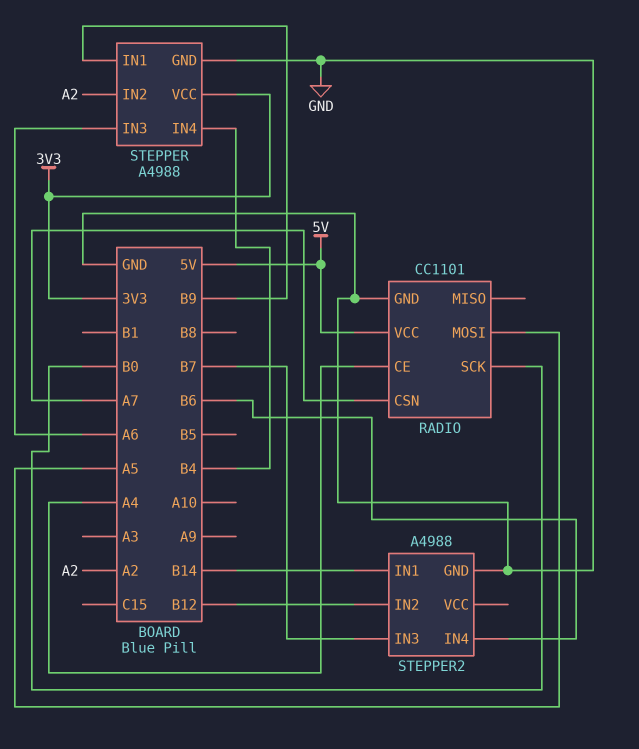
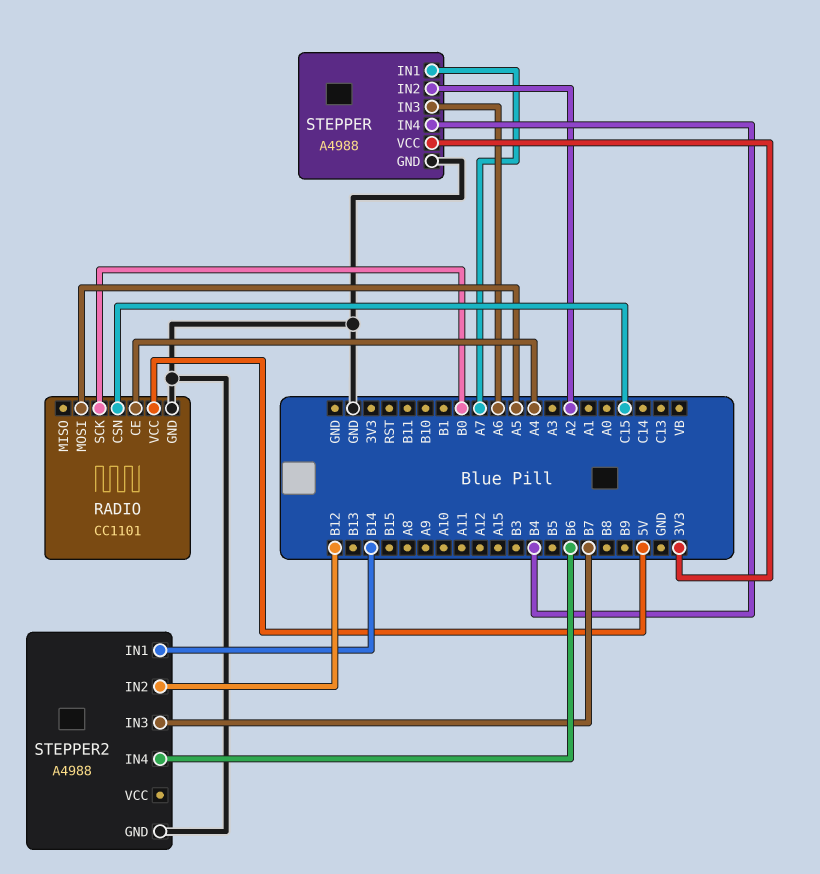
RADIO pin CSN: A7 -> C15
STEPPER pin IN1: B9 -> A7

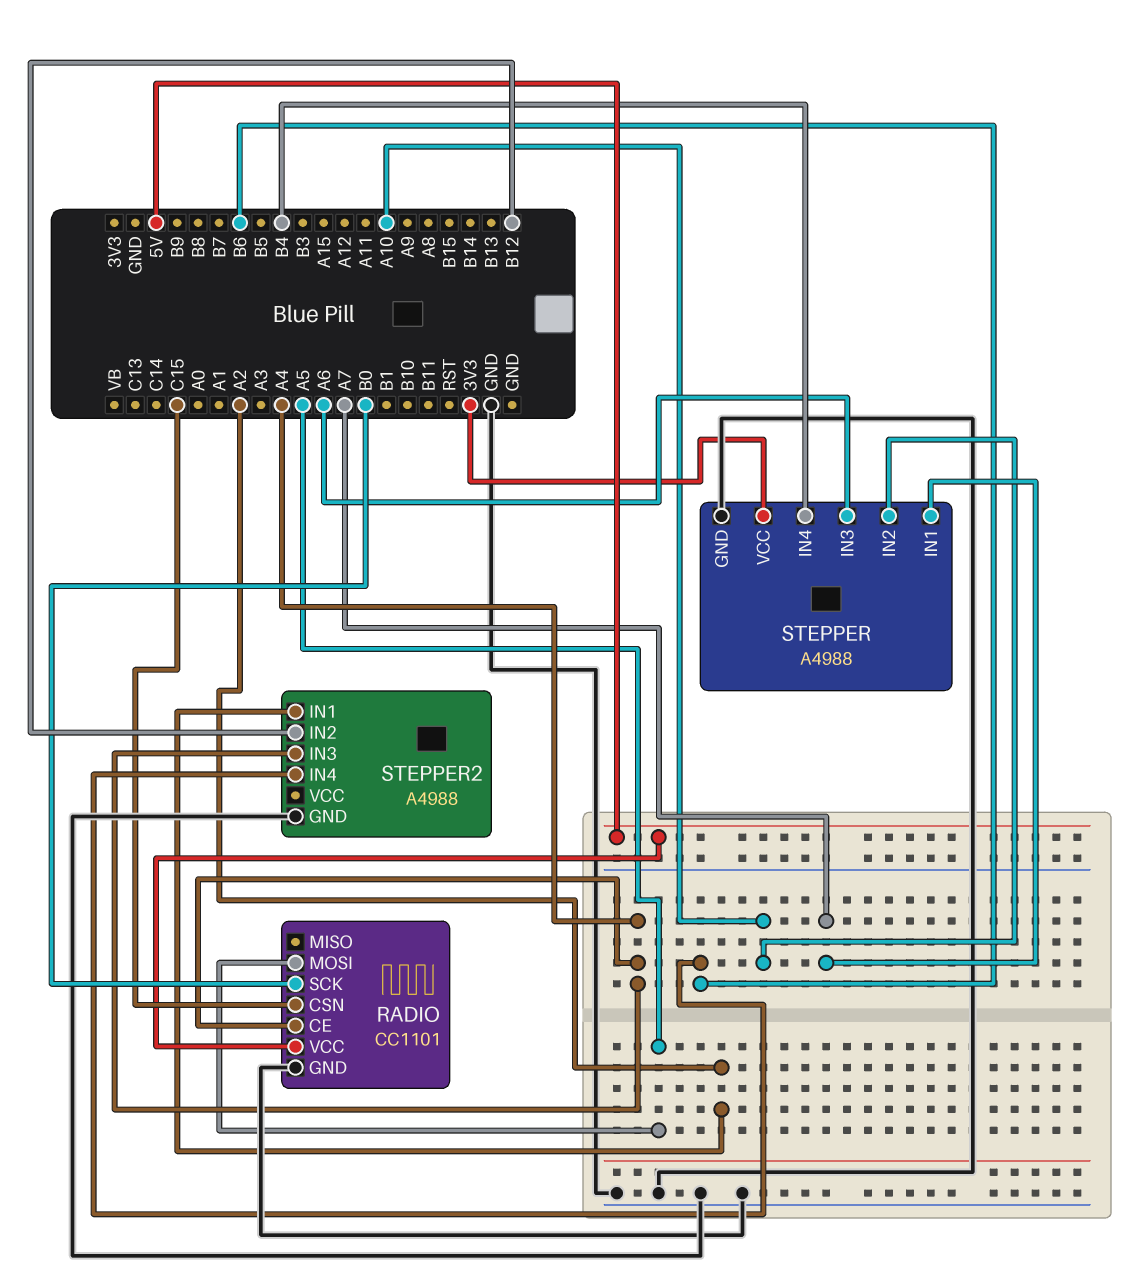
STEPPER pin IN2: A2 -> A10
STEPPER2 pin IN1: B14 -> A2
STEPPER2 pin IN3: B7 -> A4

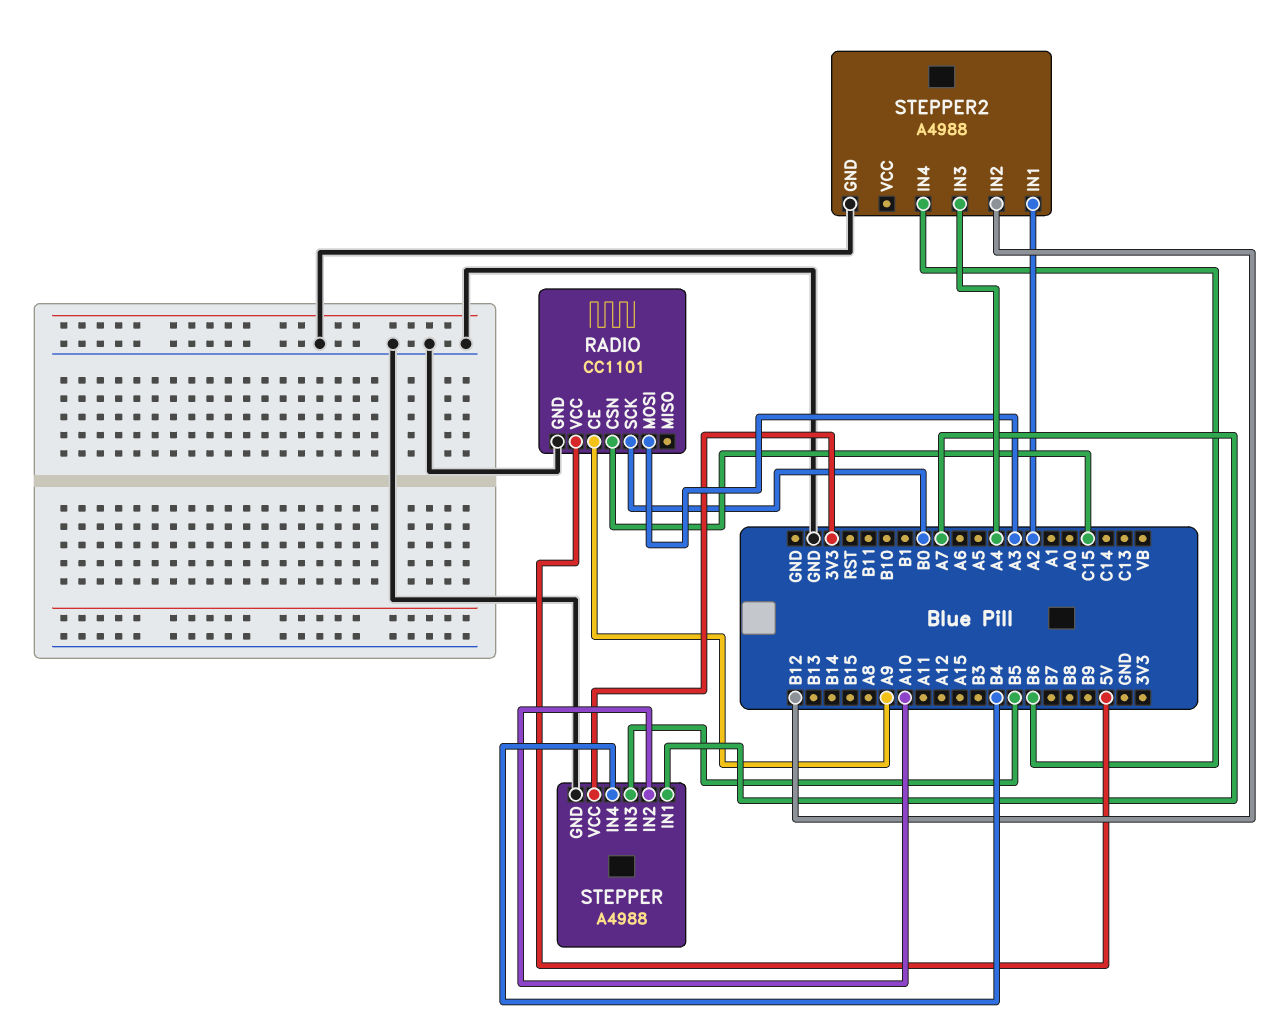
RADIO pin CE: A4 -> A9
RADIO pin MOSI: A5 -> A3
STEPPER pin IN3: A6 -> B5

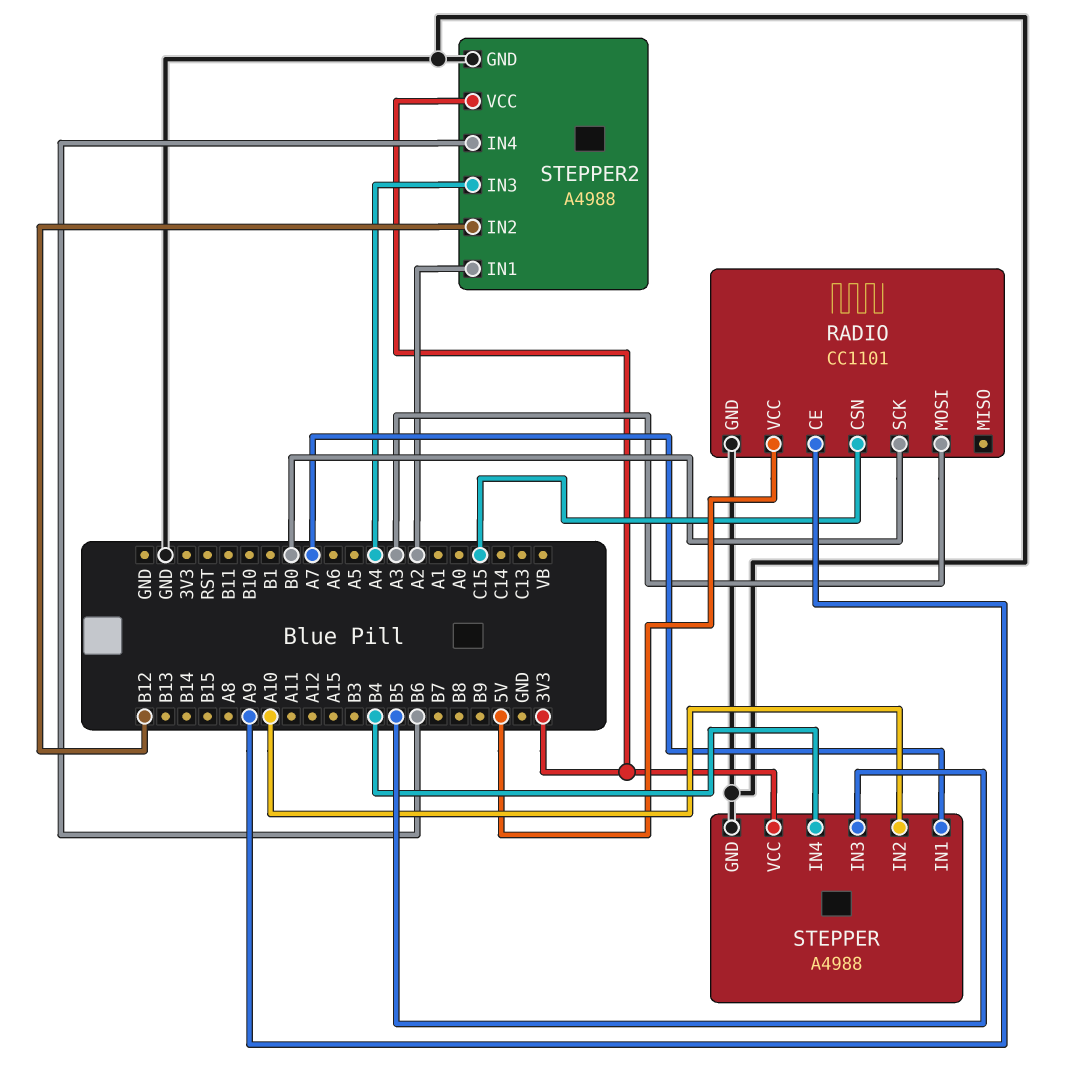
STEPPER2 pin VCC: none -> 3V3

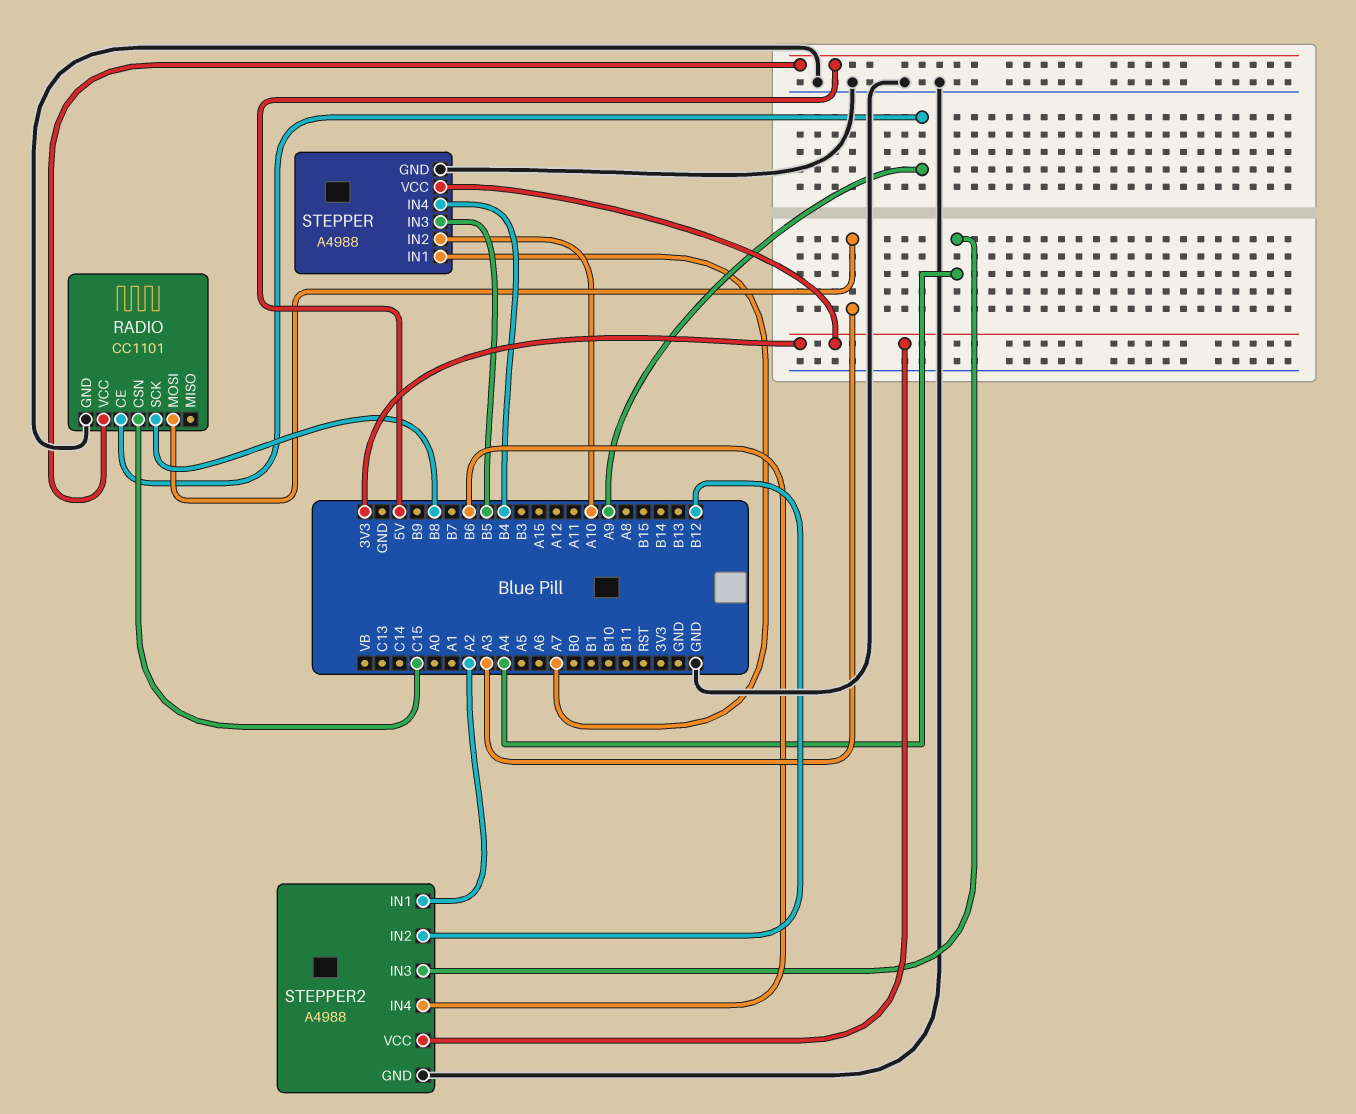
RADIO pin SCK: B0 -> B8

